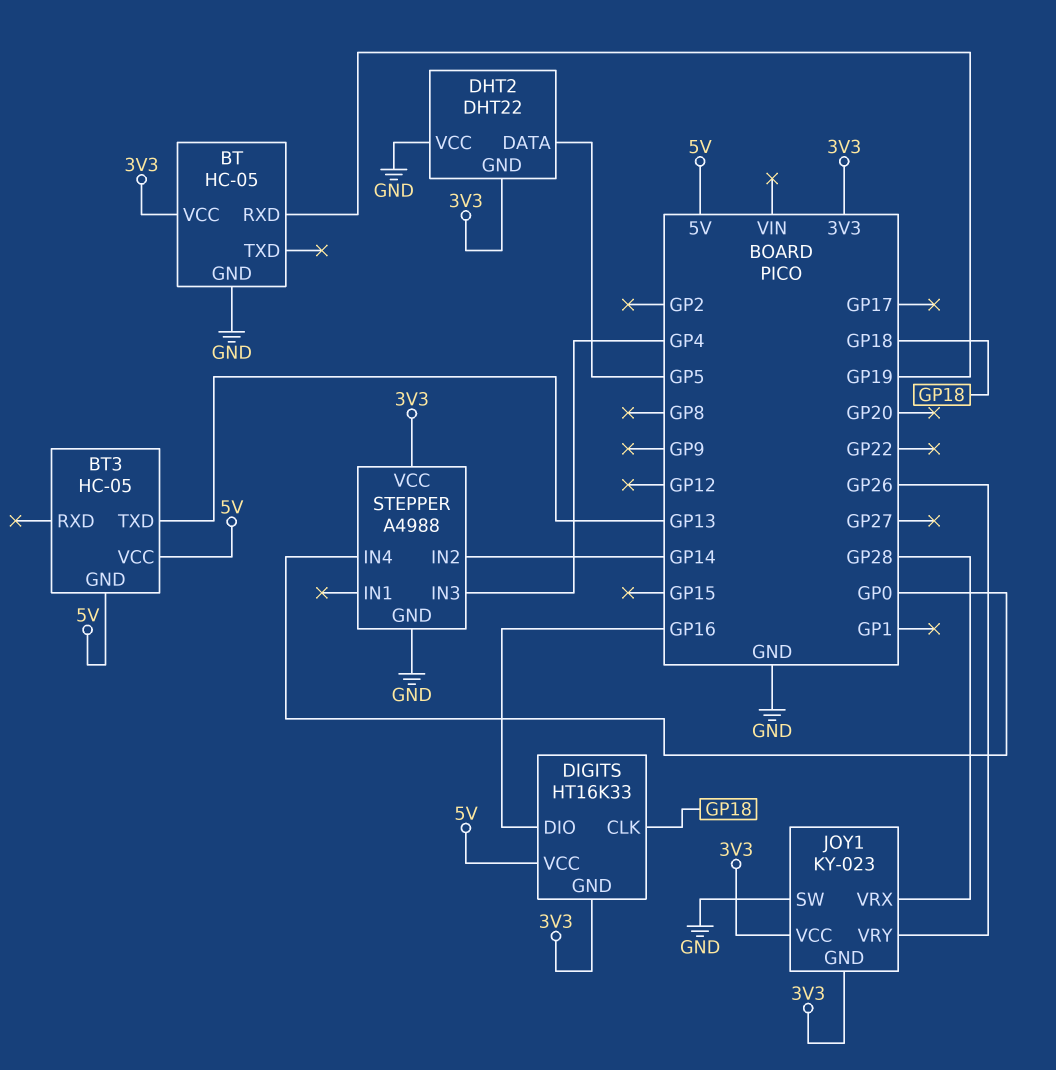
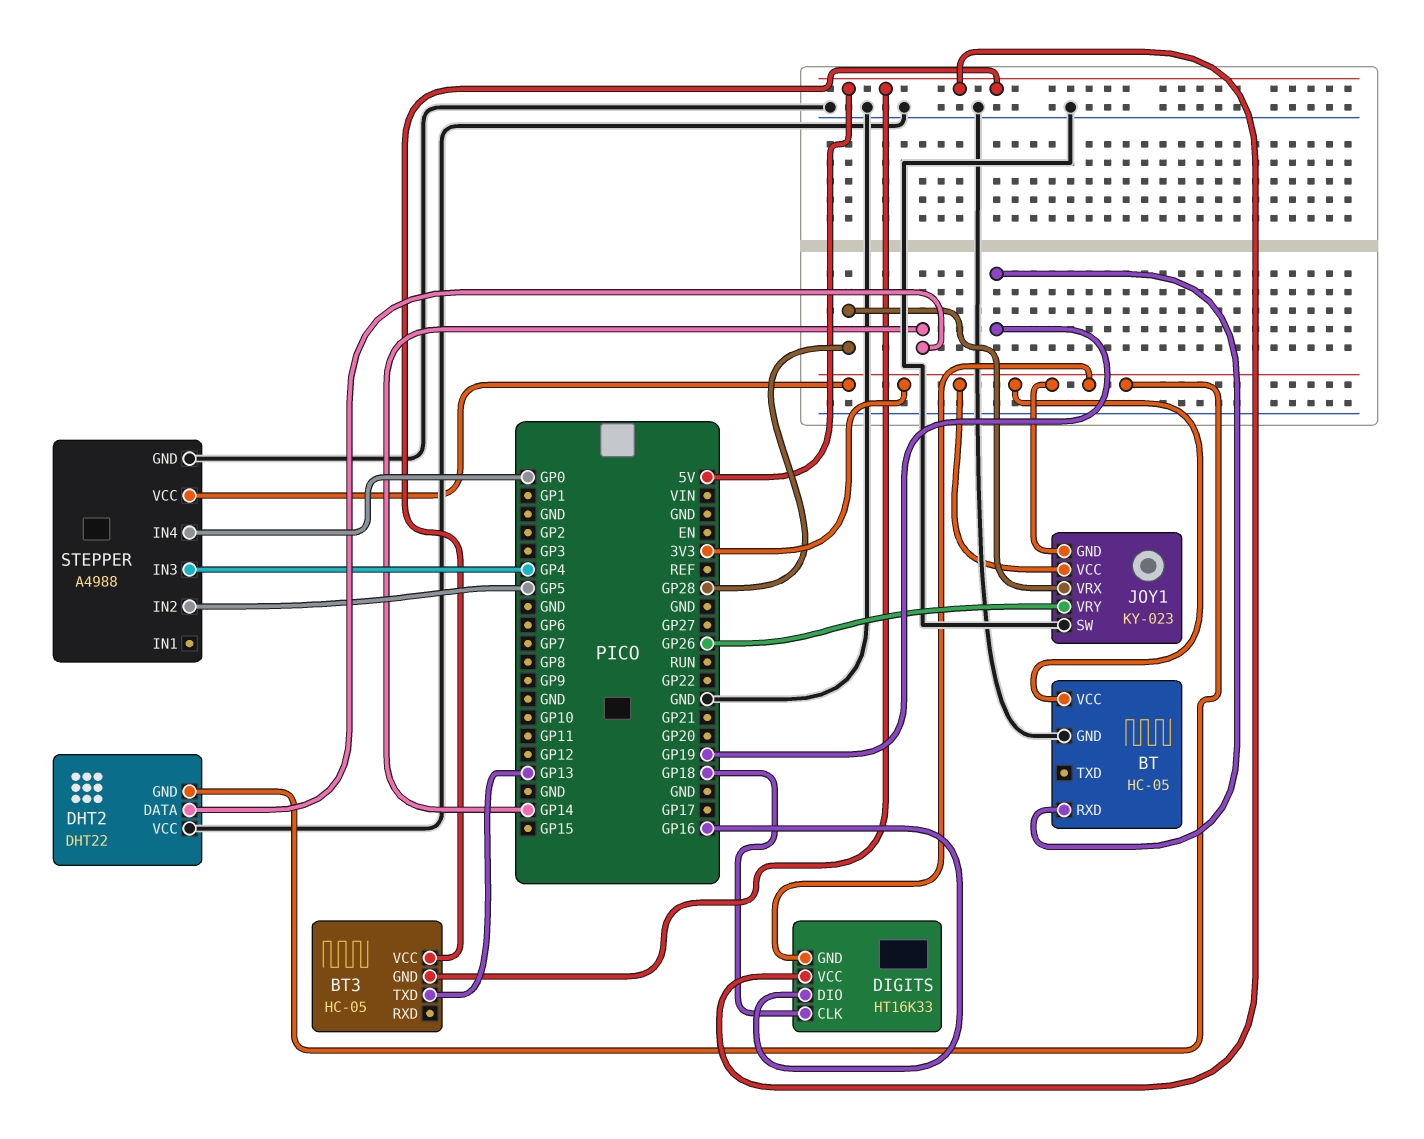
DHT2 pin DATA: GP5 -> GP14
STEPPER pin IN2: GP14 -> GP5

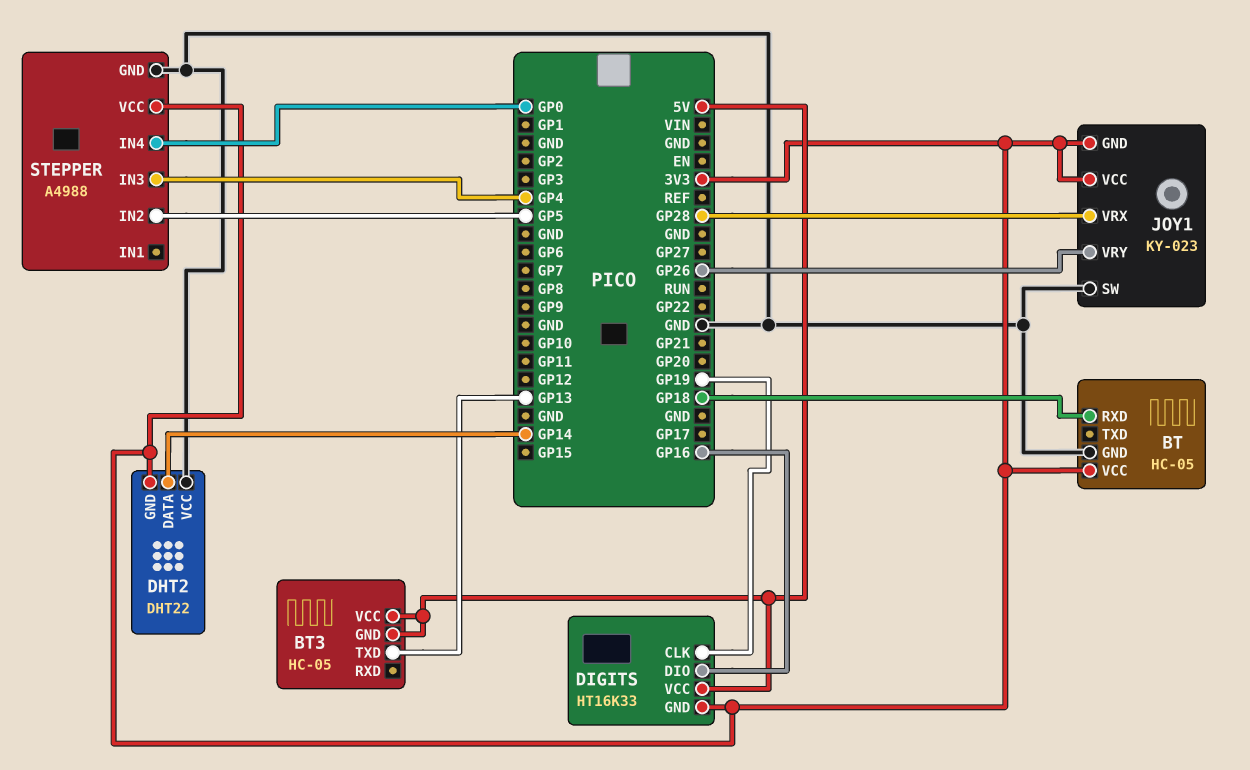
BT pin RXD: GP19 -> GP18
DIGITS pin CLK: GP18 -> GP19

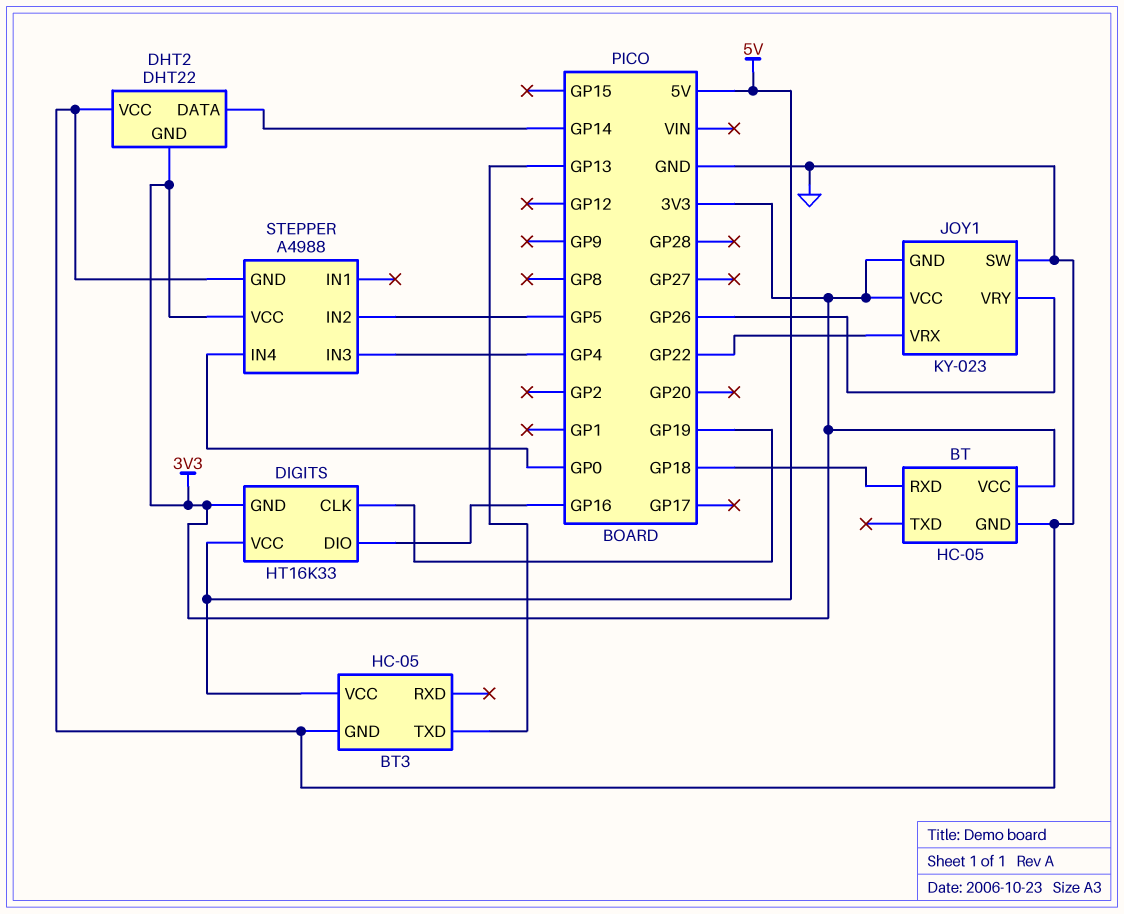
BT3 pin GND: 5V -> GND
JOY1 pin VRX: GP28 -> GP22

